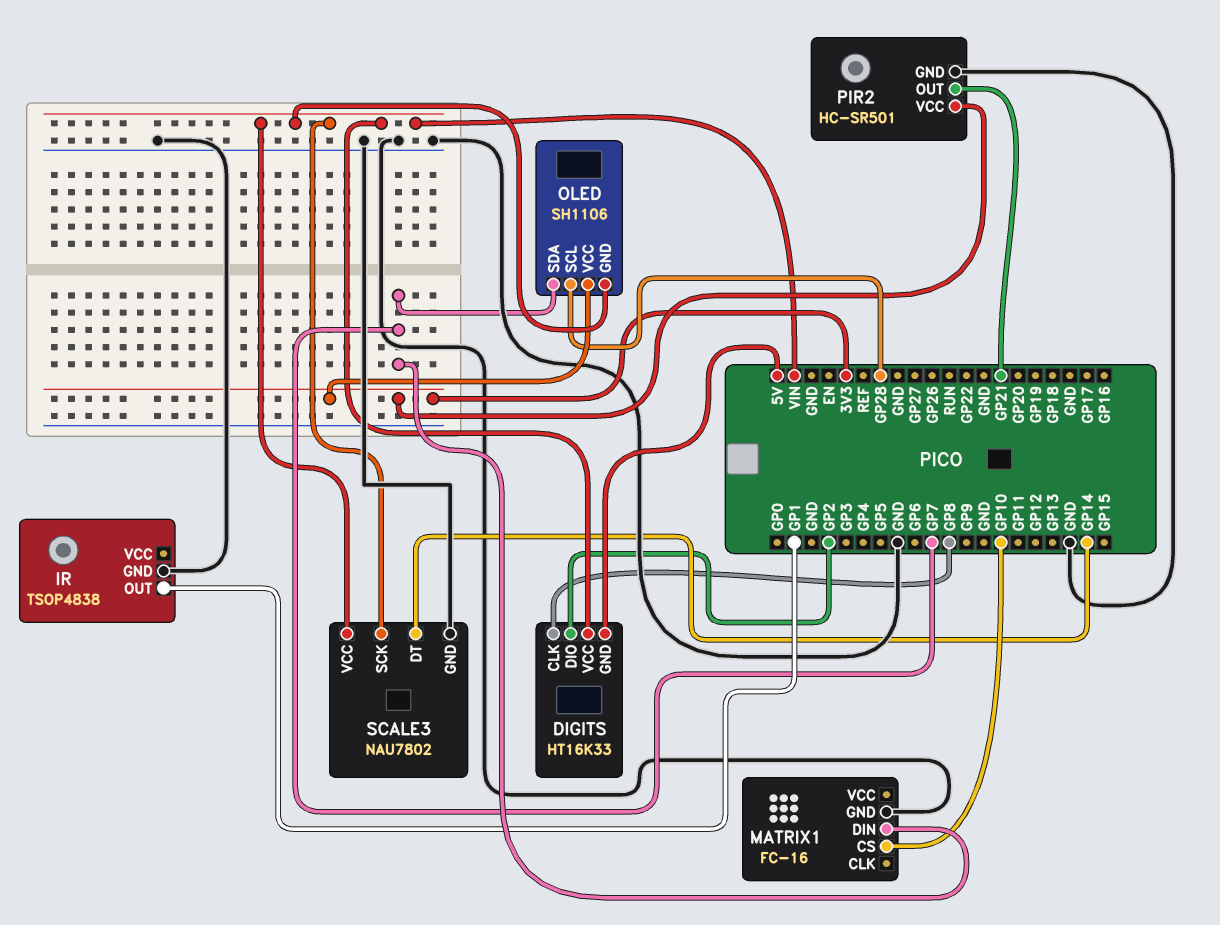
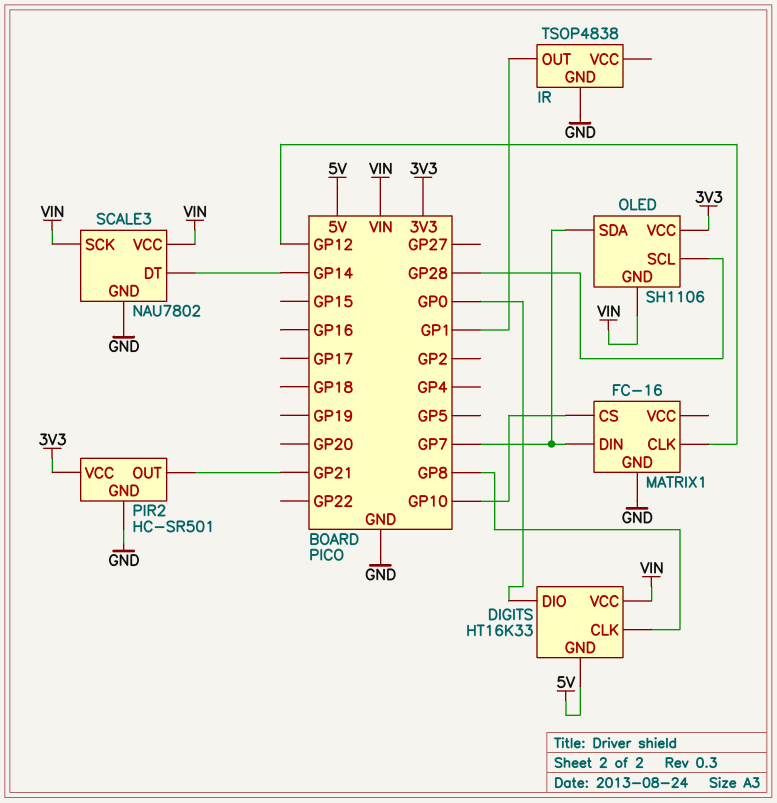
DIGITS pin DIO: GP2 -> GP0
MATRIX1 pin CLK: none -> GP12

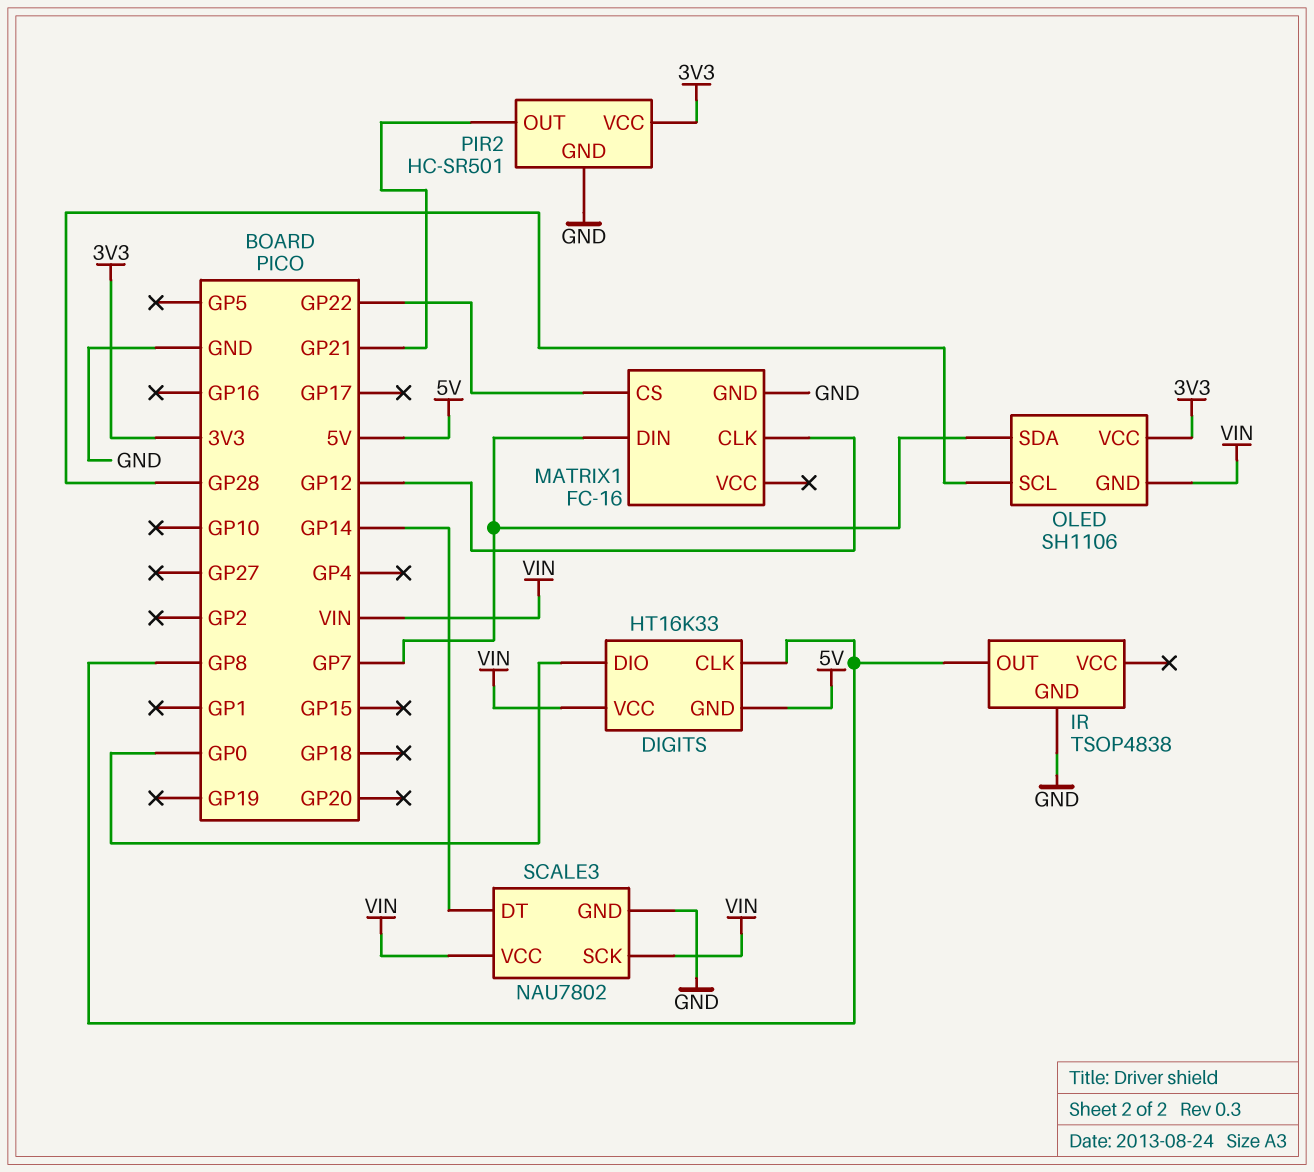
IR pin OUT: GP1 -> GP8
MATRIX1 pin CS: GP10 -> GP22

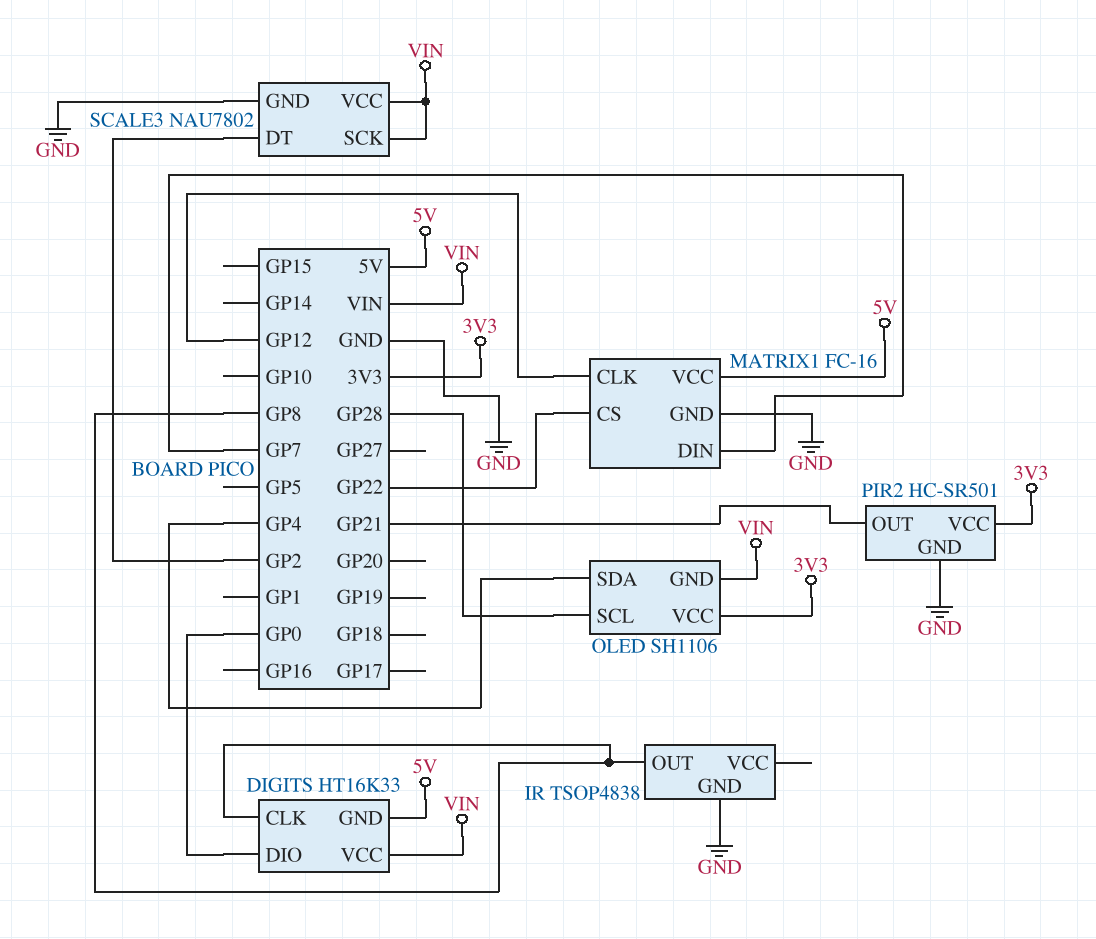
MATRIX1 pin VCC: none -> 5V
OLED pin SDA: GP7 -> GP4
SCALE3 pin DT: GP14 -> GP2

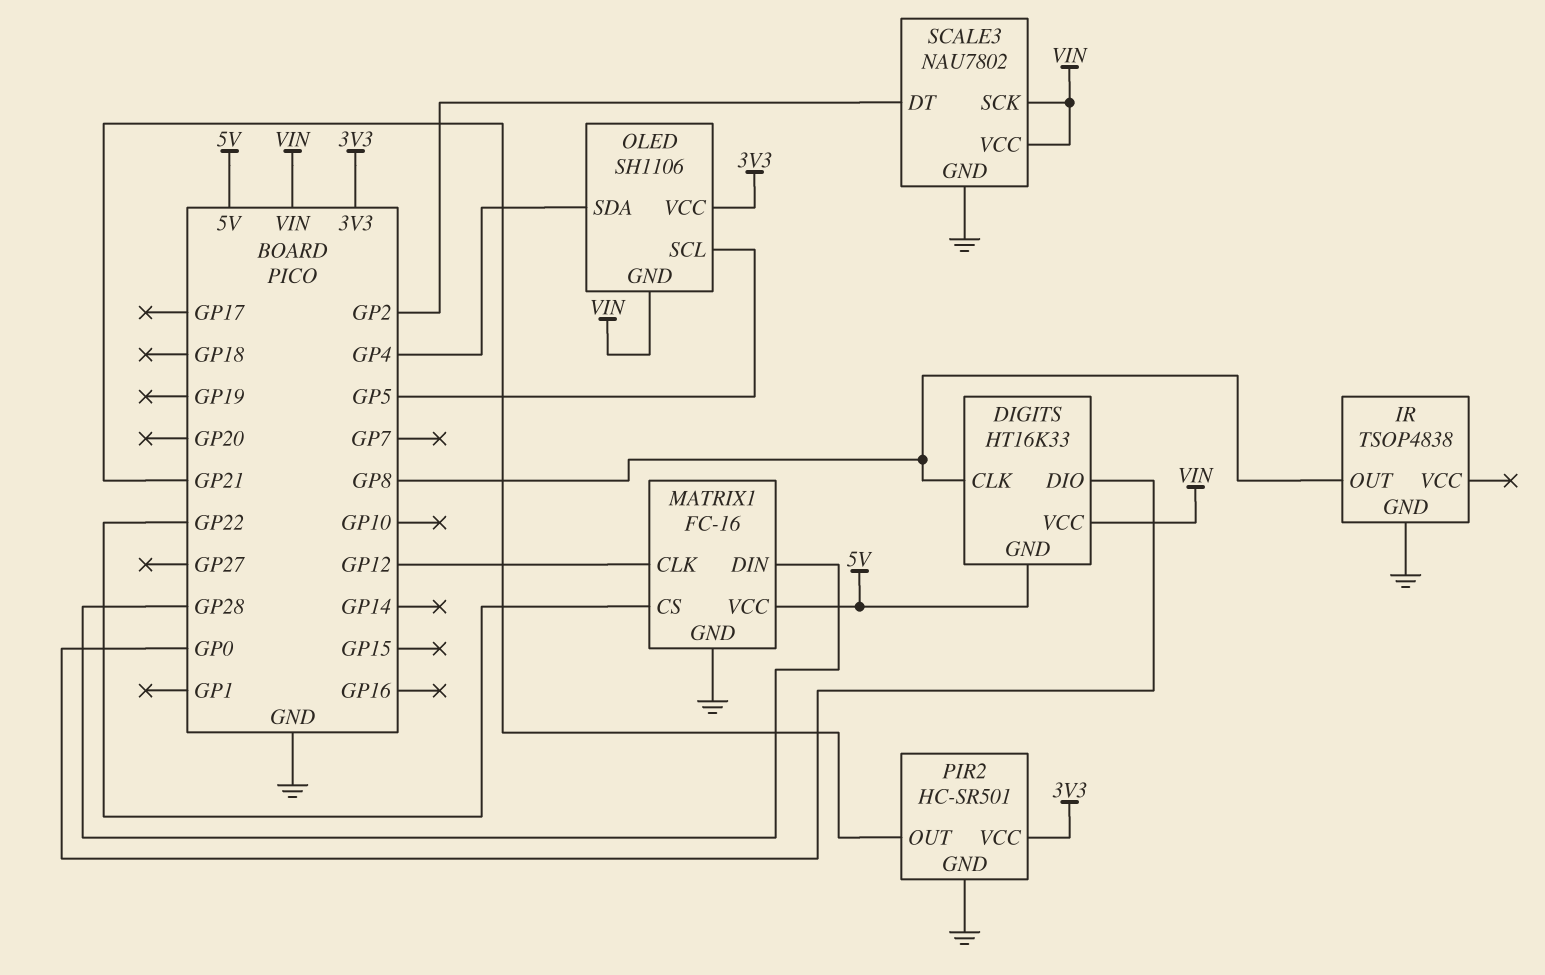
MATRIX1 pin DIN: GP7 -> GP28
OLED pin SCL: GP28 -> GP5

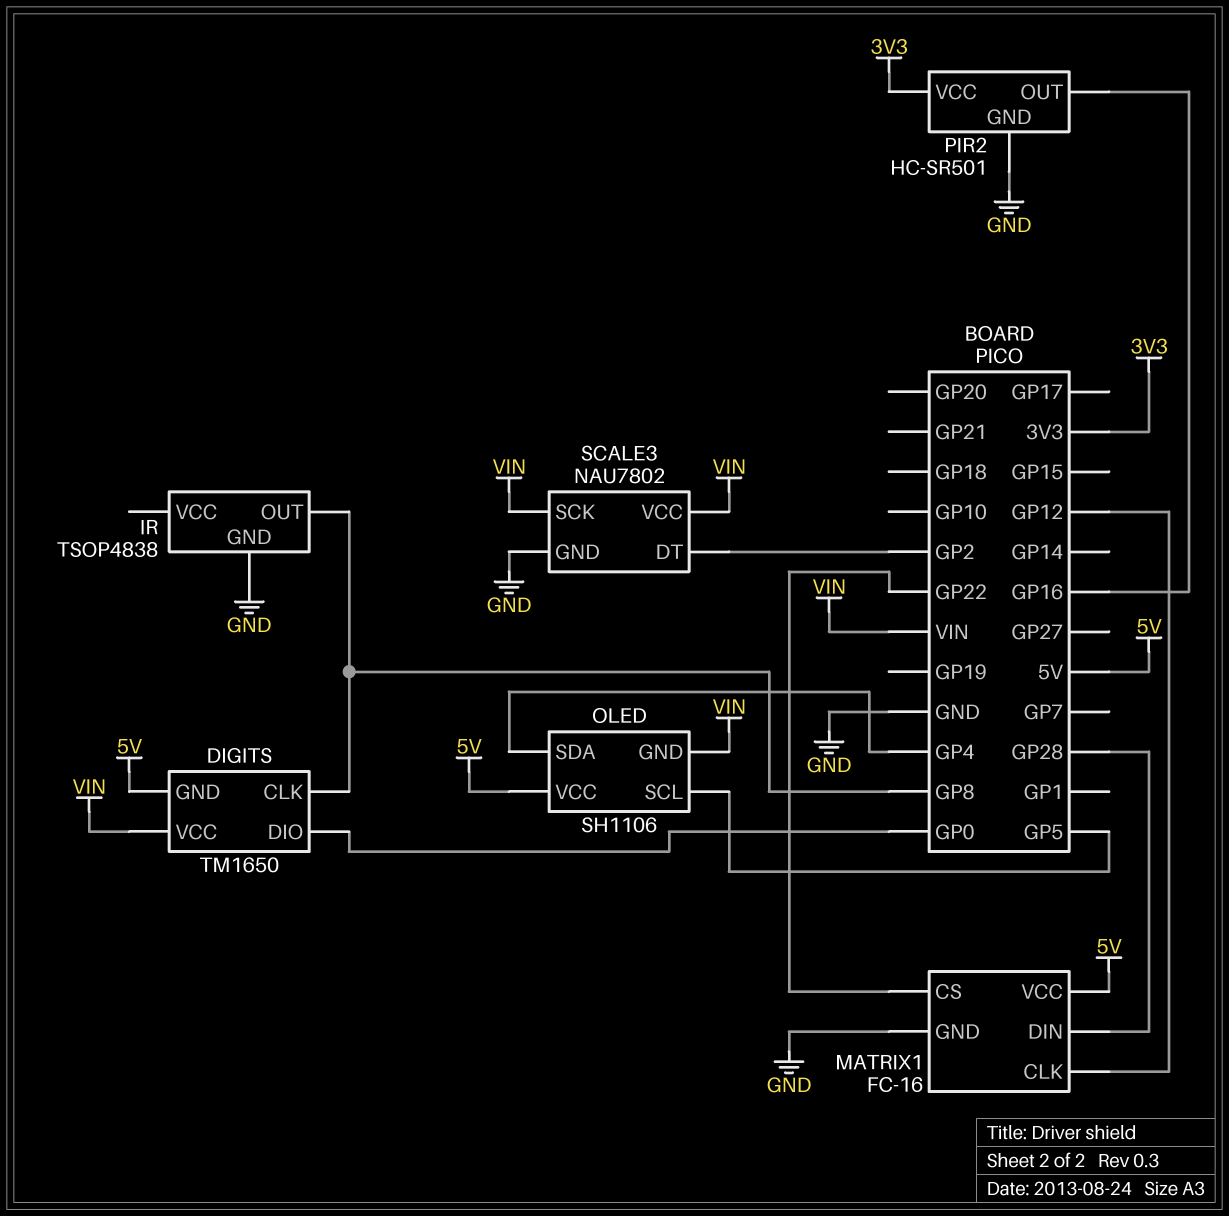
DIGITS: HT16K33 -> TM1650
OLED pin VCC: 3V3 -> 5V
PIR2 pin OUT: GP21 -> GP16

